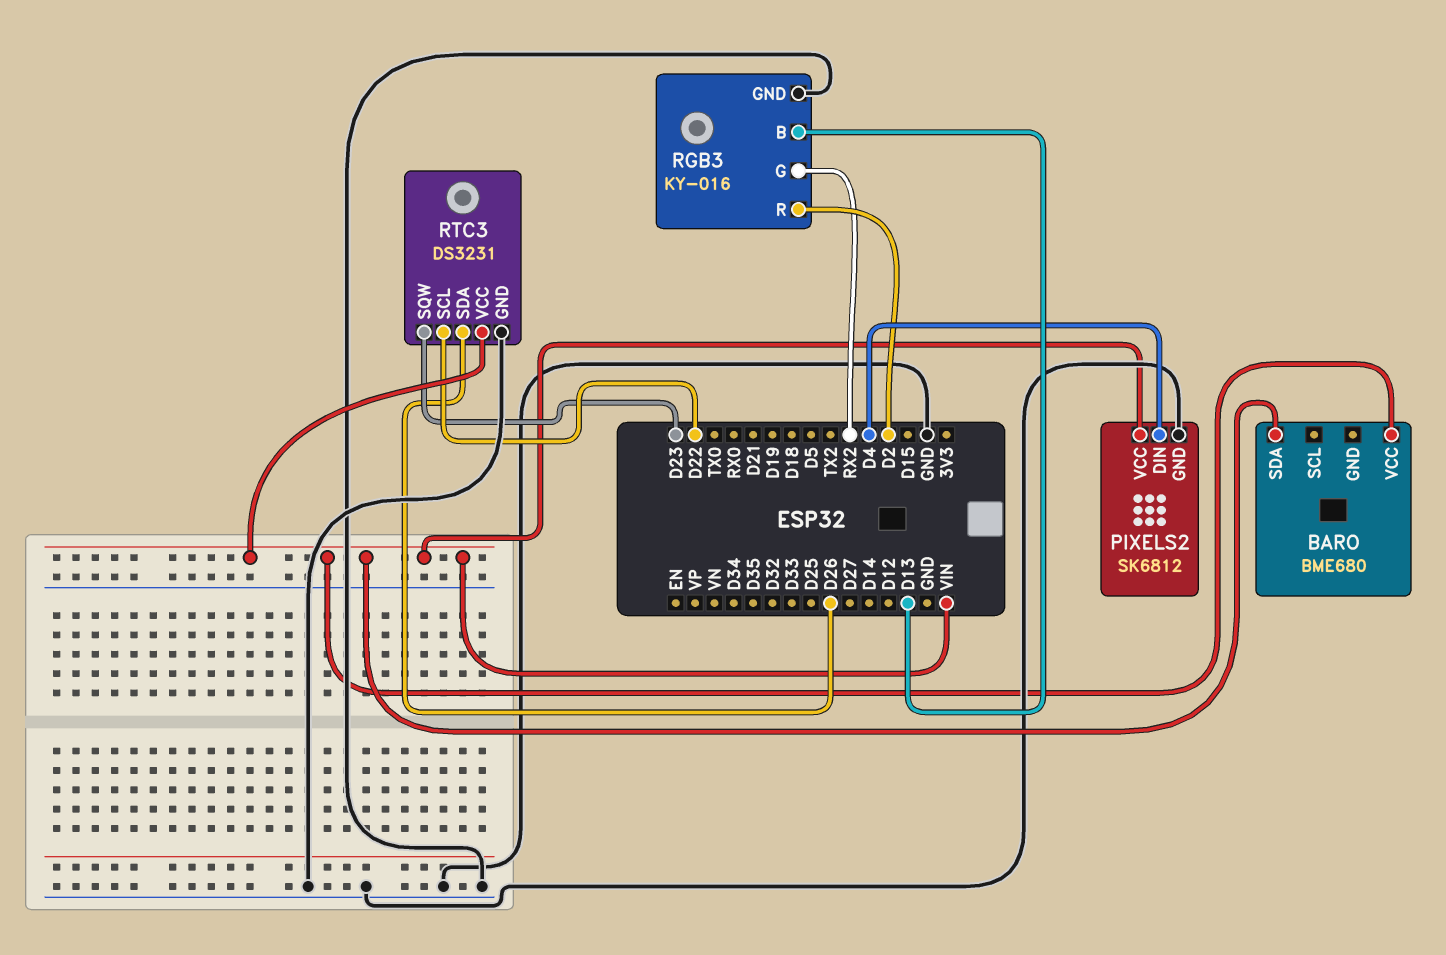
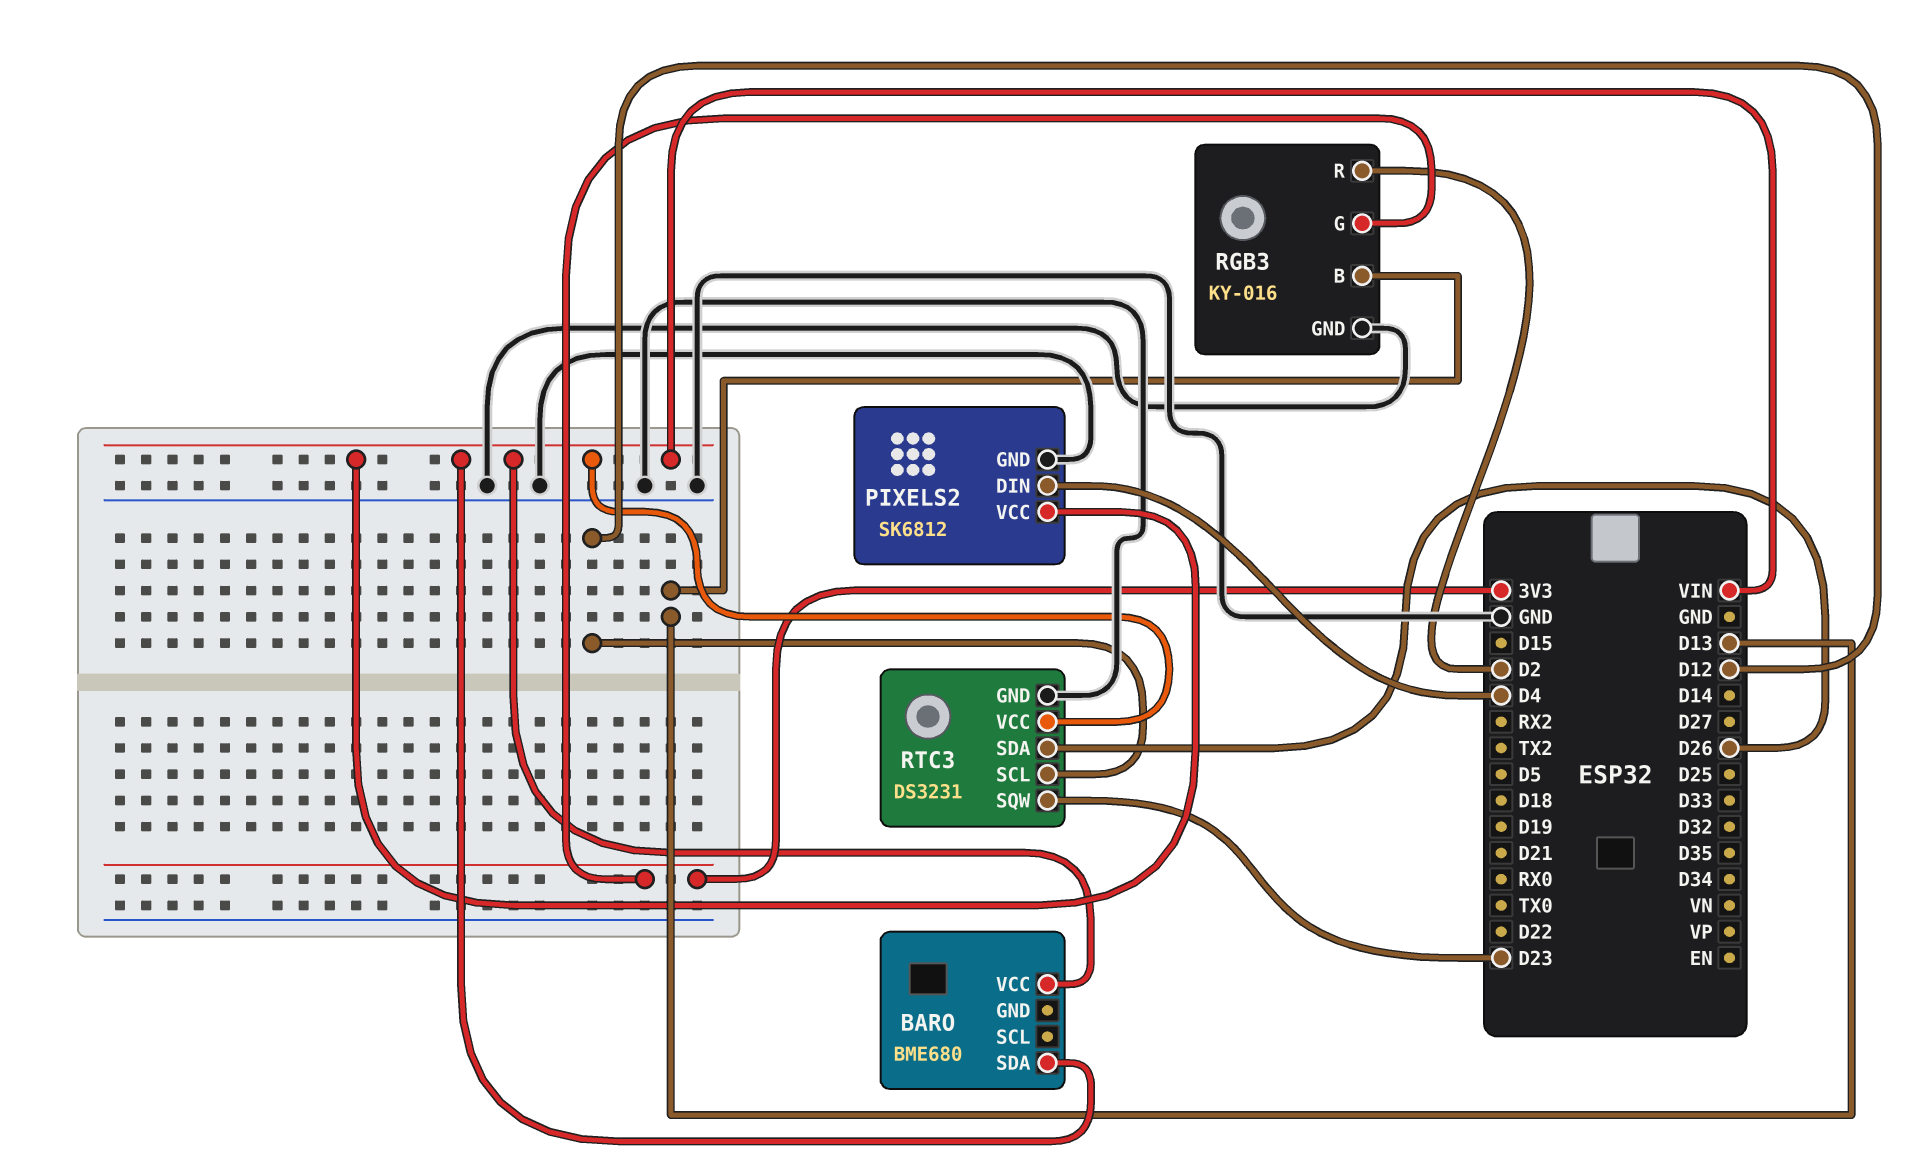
RGB3 pin G: RX2 -> 3V3
RTC3 pin SCL: D22 -> D12

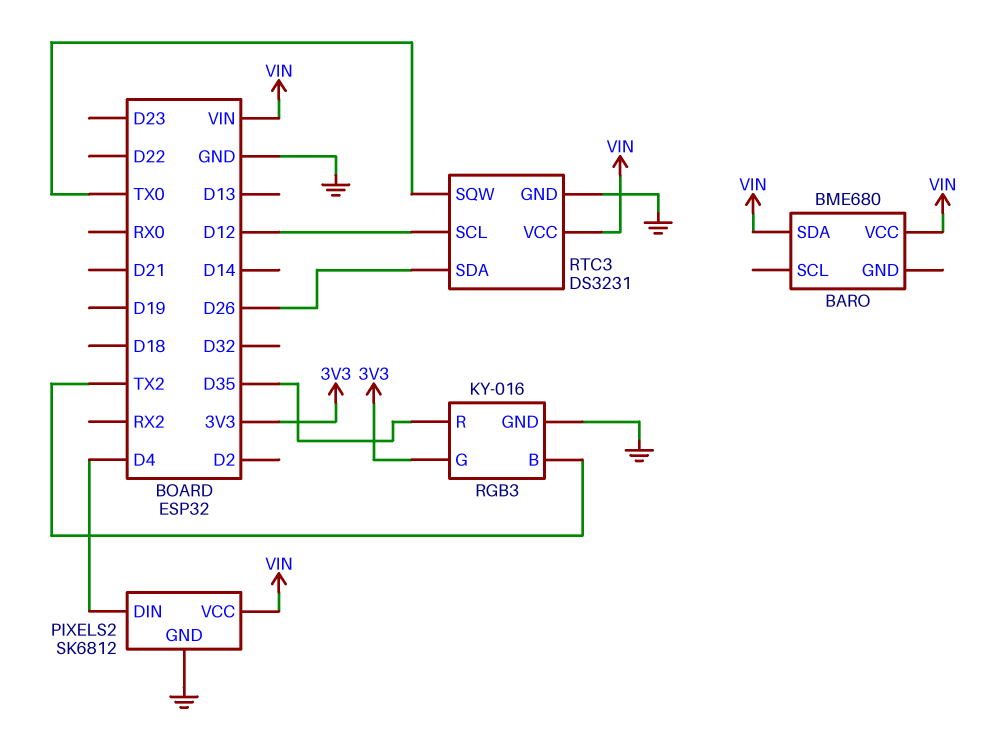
RGB3 pin B: D13 -> TX2
RGB3 pin R: D2 -> D35
RTC3 pin SQW: D23 -> TX0

